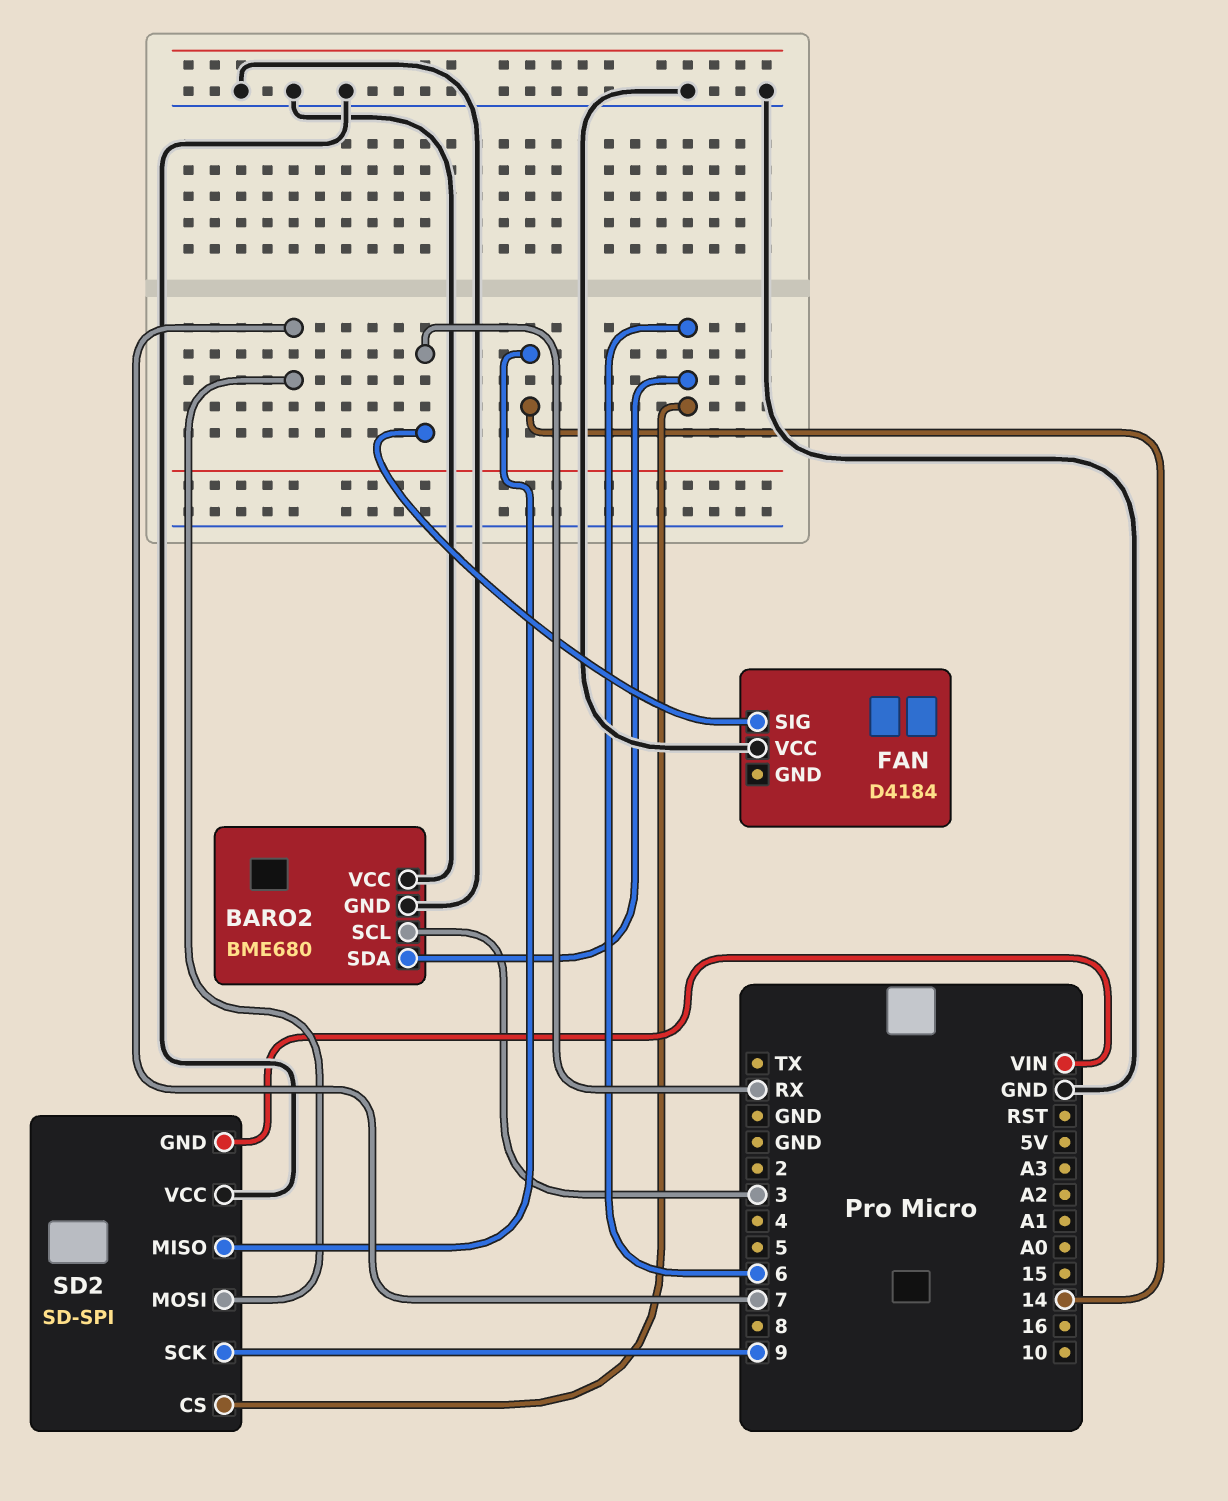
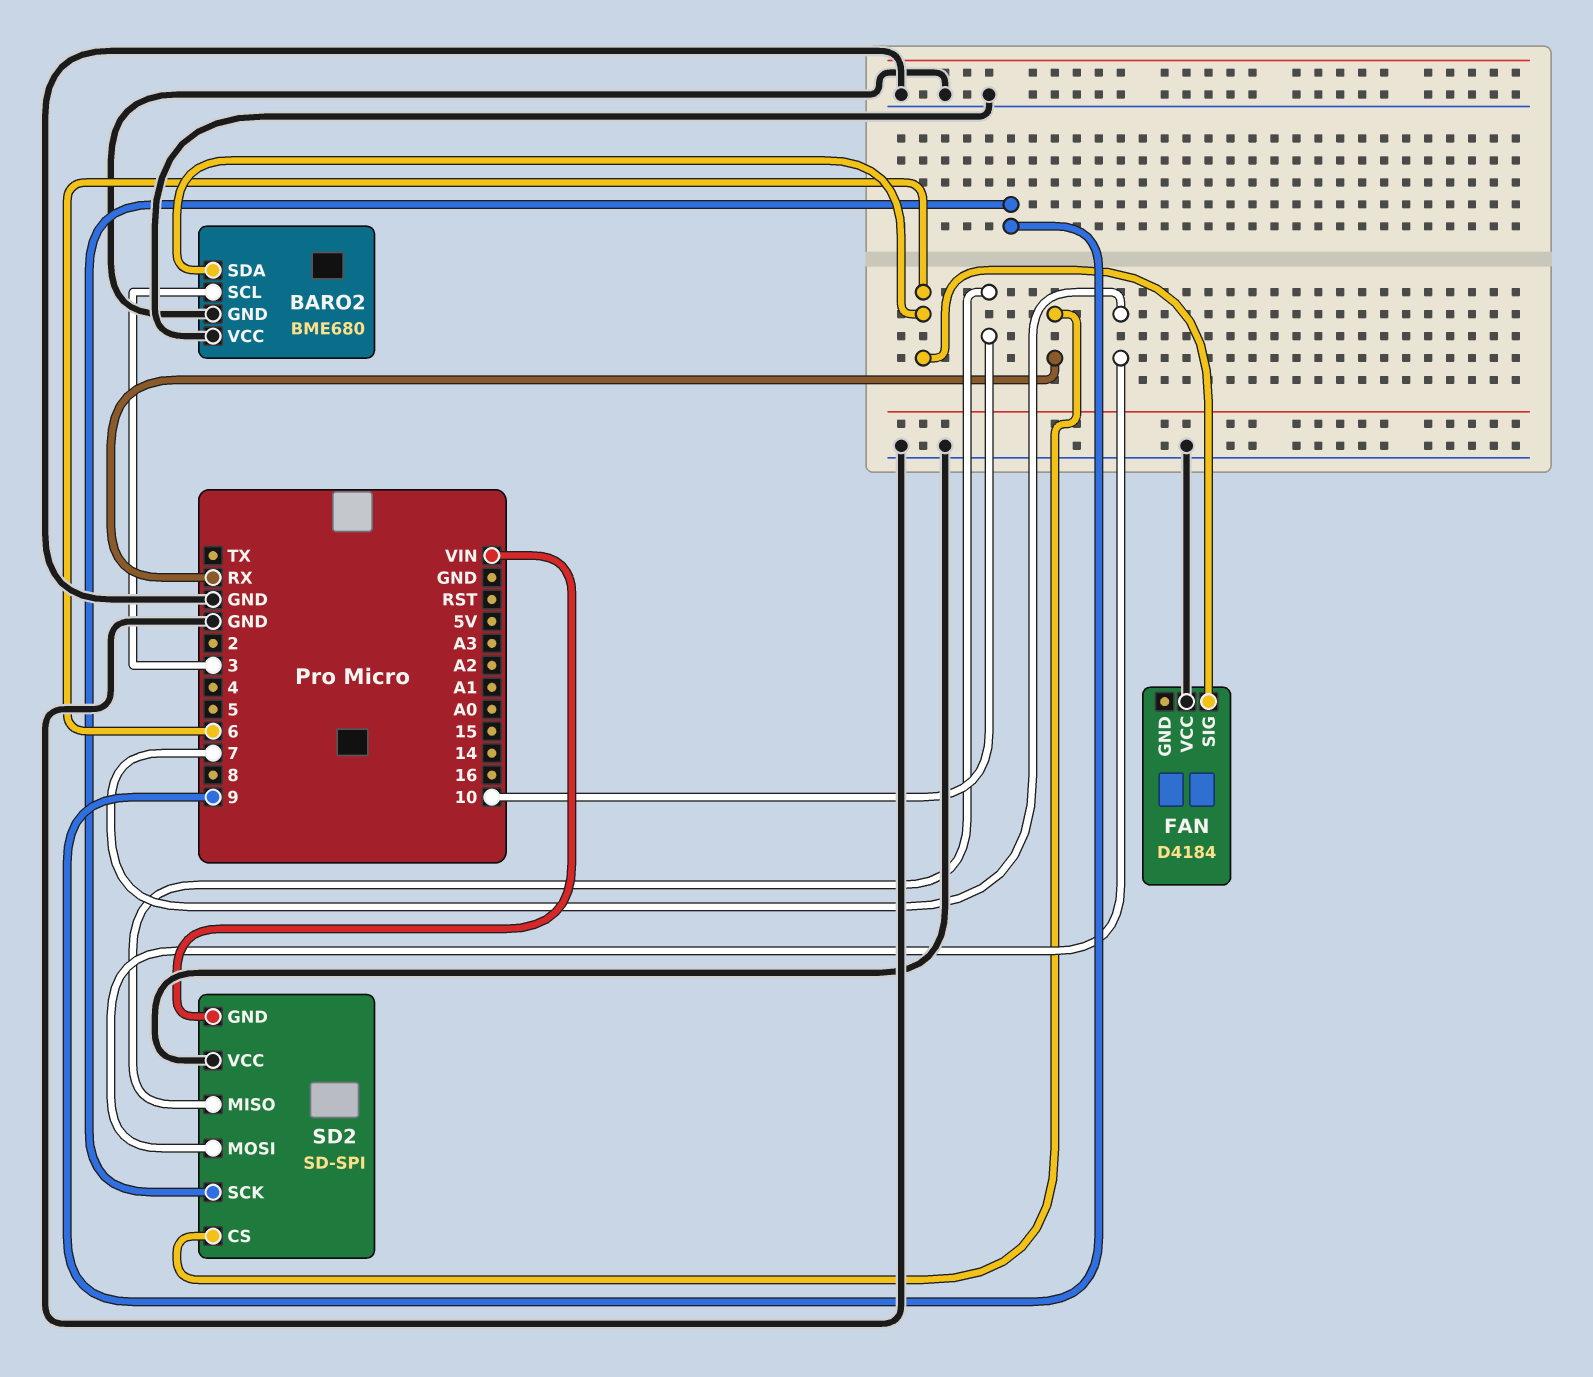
FAN pin SIG: RX -> 6
SD2 pin CS: 6 -> RX
SD2 pin MISO: 14 -> 10

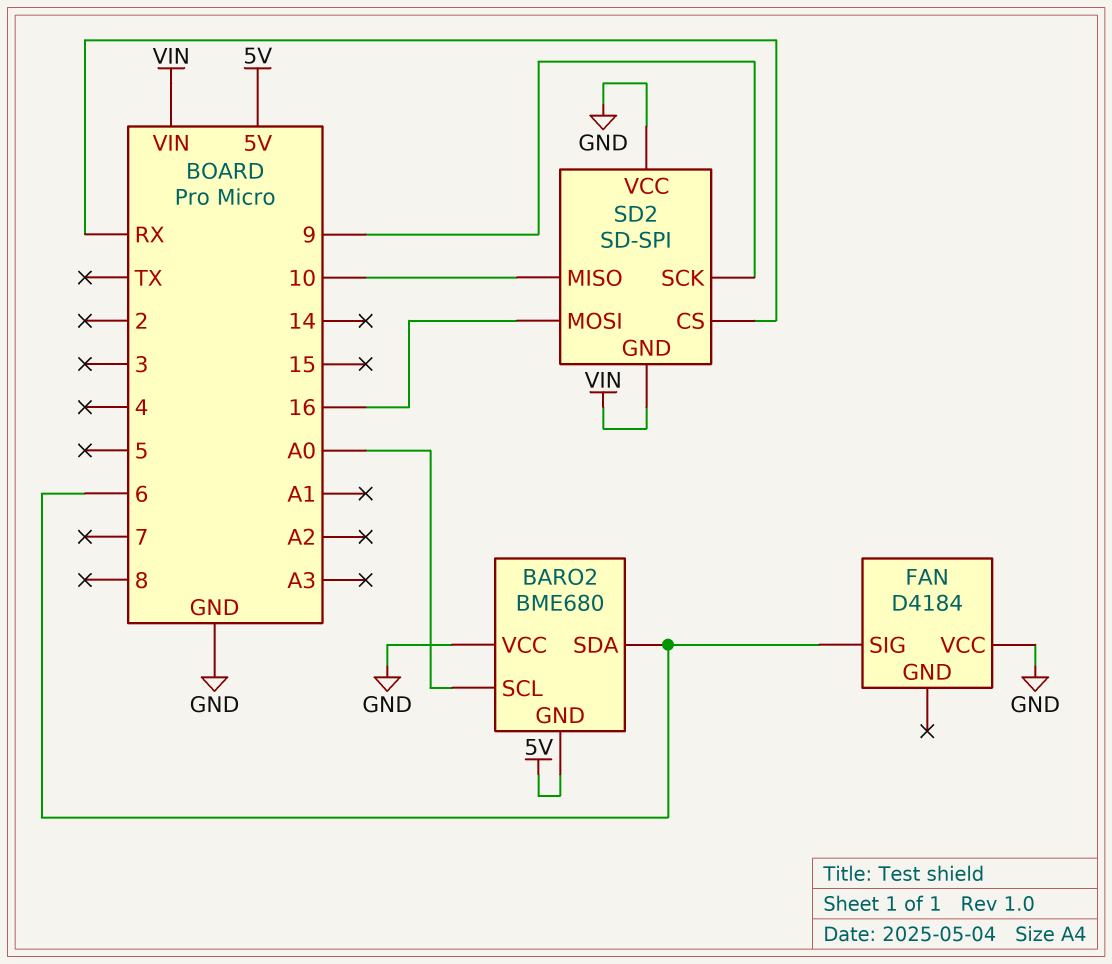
BARO2 pin GND: GND -> 5V
BARO2 pin SCL: 3 -> A0
SD2 pin MOSI: 7 -> 16

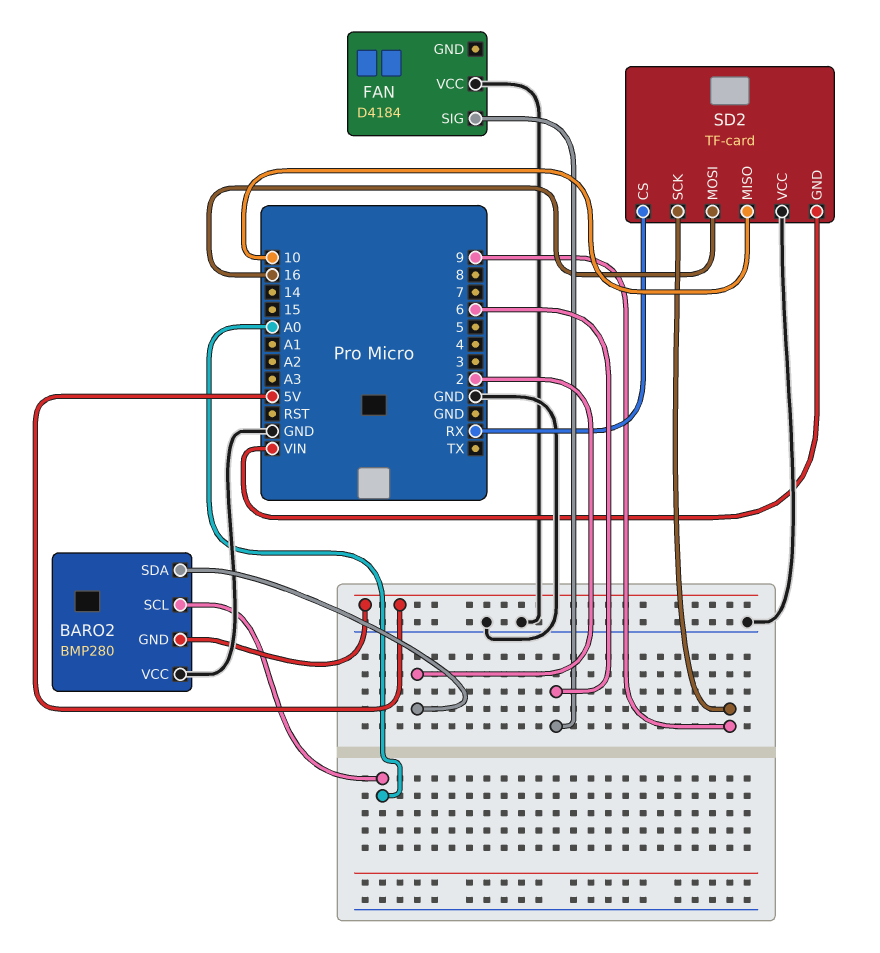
BARO2: BME680 -> BMP280
BARO2 pin SDA: 6 -> 2
SD2: SD-SPI -> TF-card

